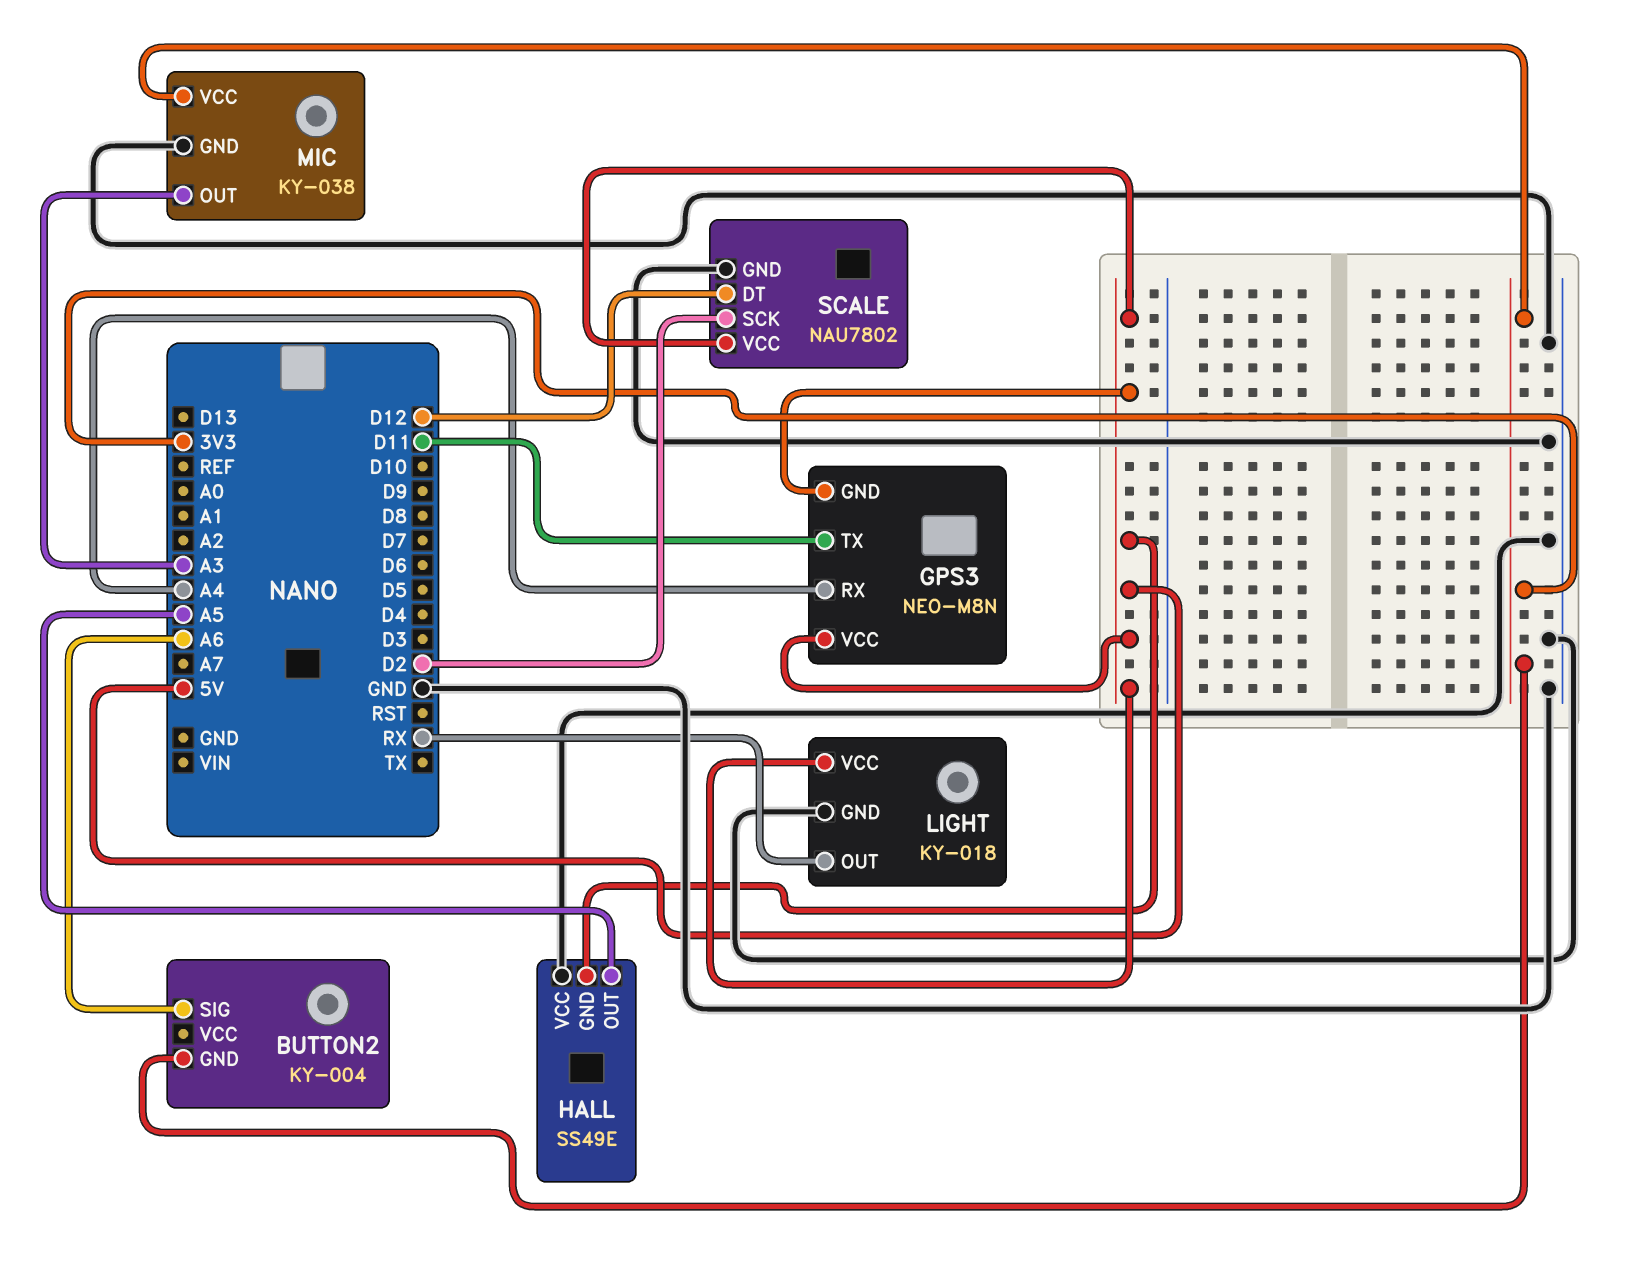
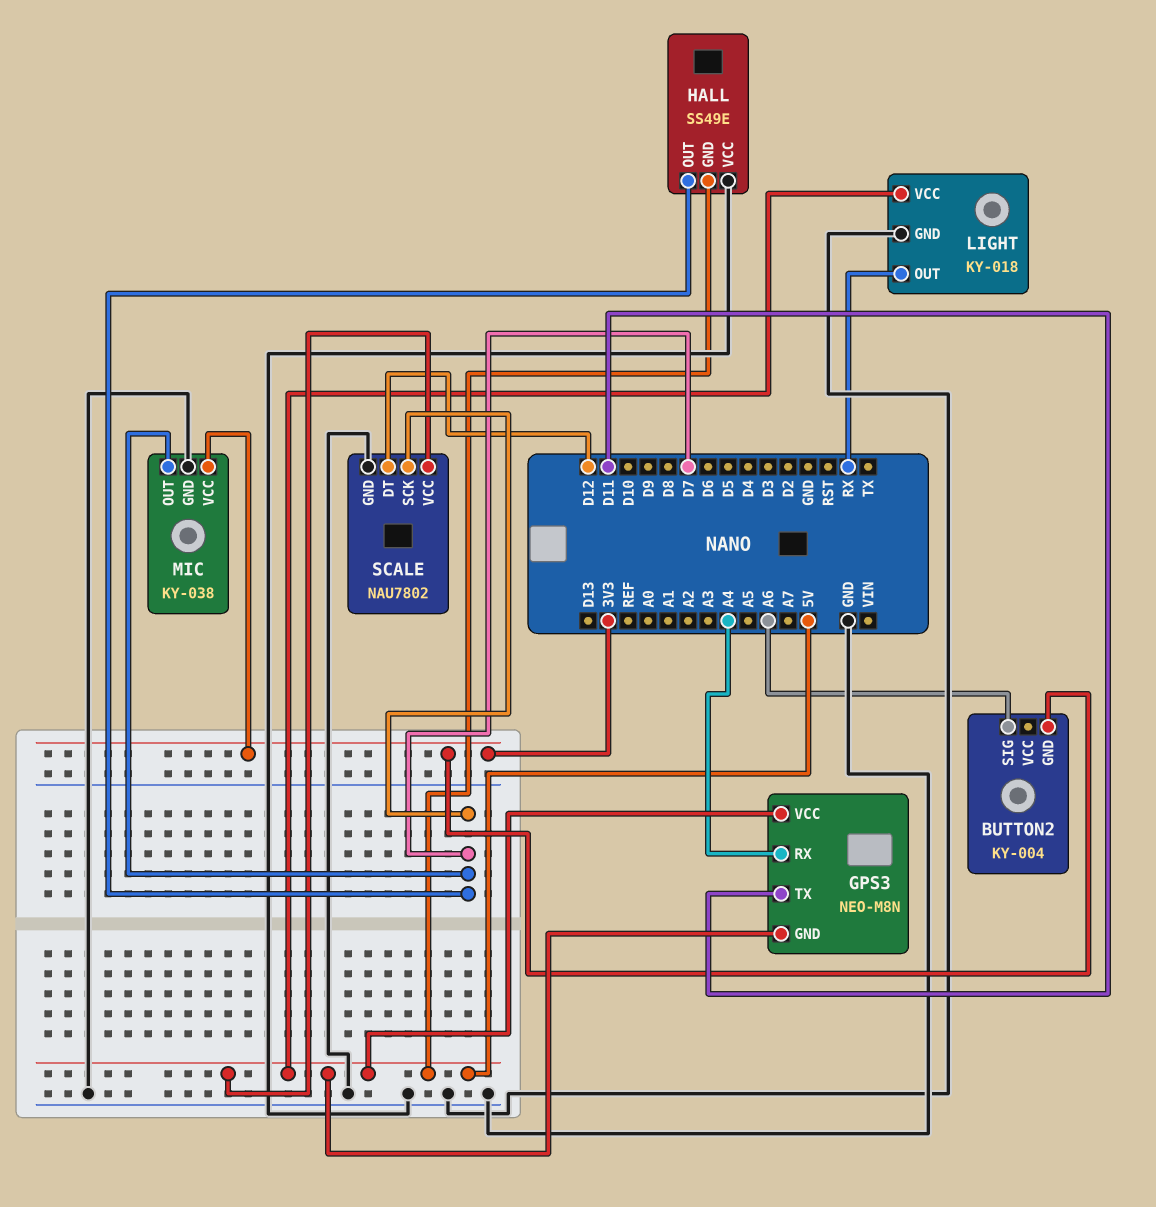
HALL pin OUT: A5 -> D7
MIC pin OUT: A3 -> D7
SCALE pin SCK: D2 -> D7

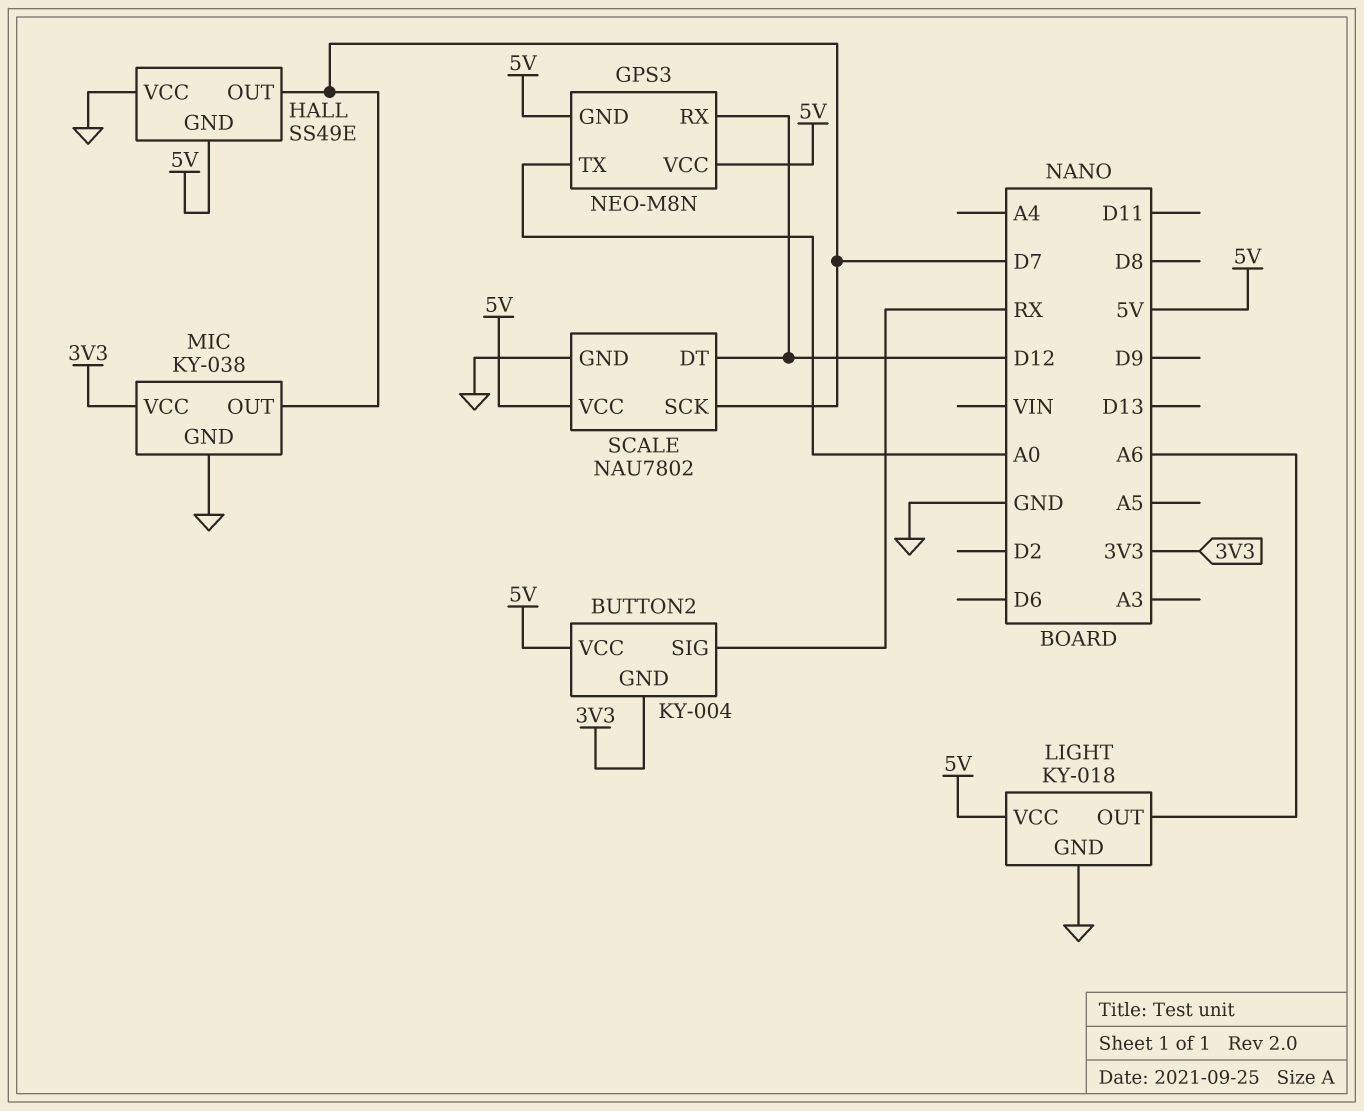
BUTTON2 pin SIG: A6 -> RX
BUTTON2 pin VCC: none -> 5V
GPS3 pin RX: A4 -> D12
GPS3 pin TX: D11 -> A0
LIGHT pin OUT: RX -> A6

